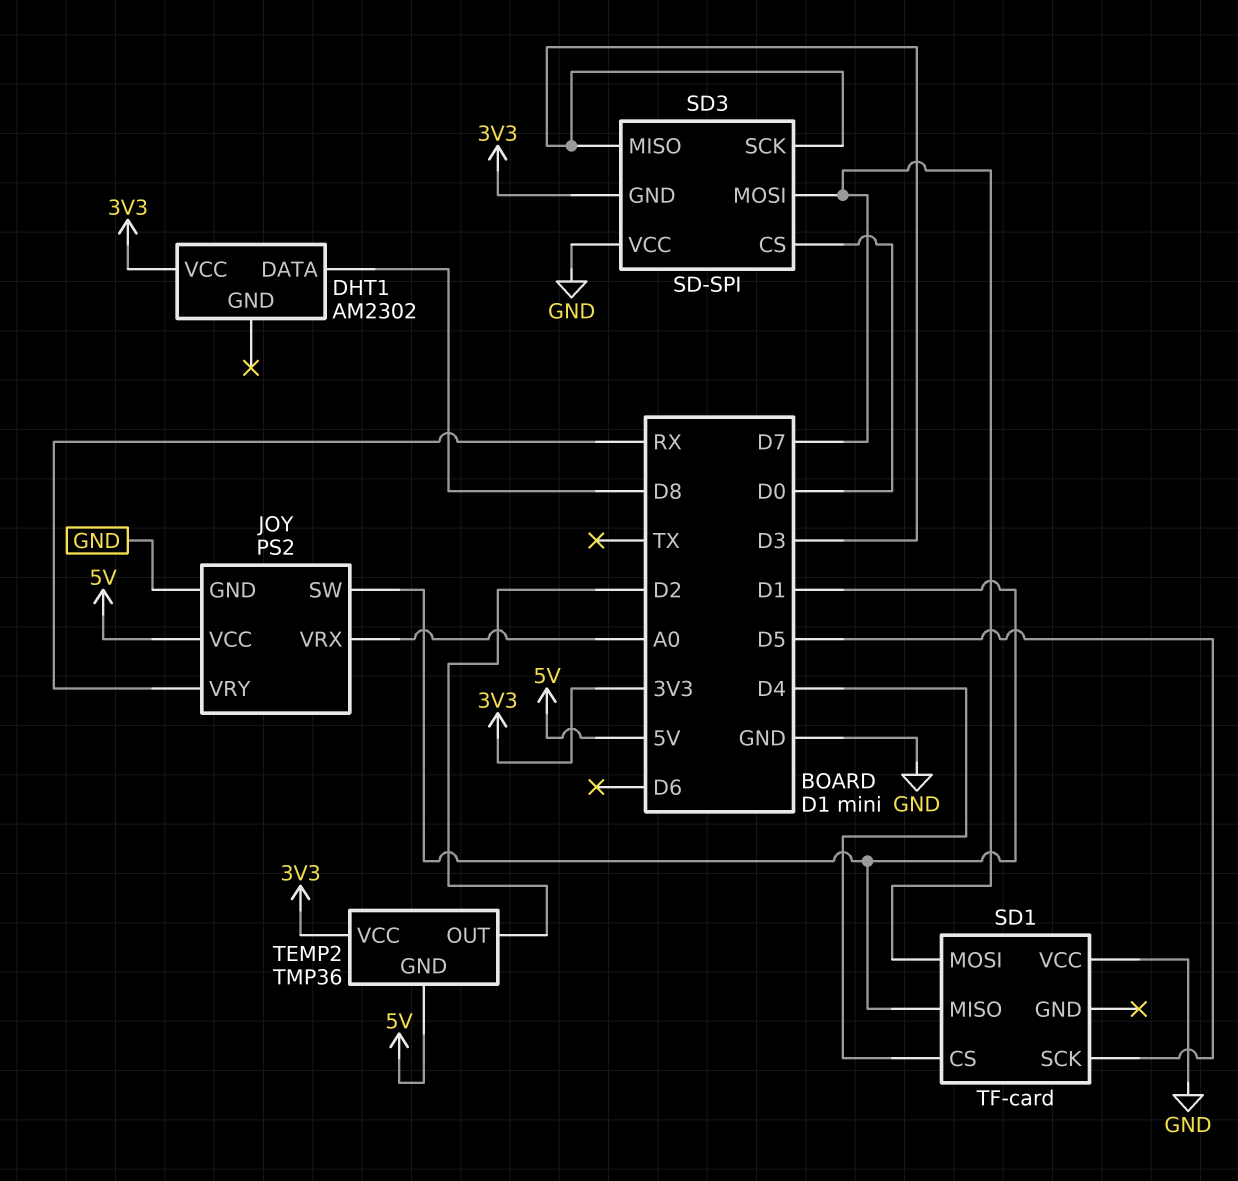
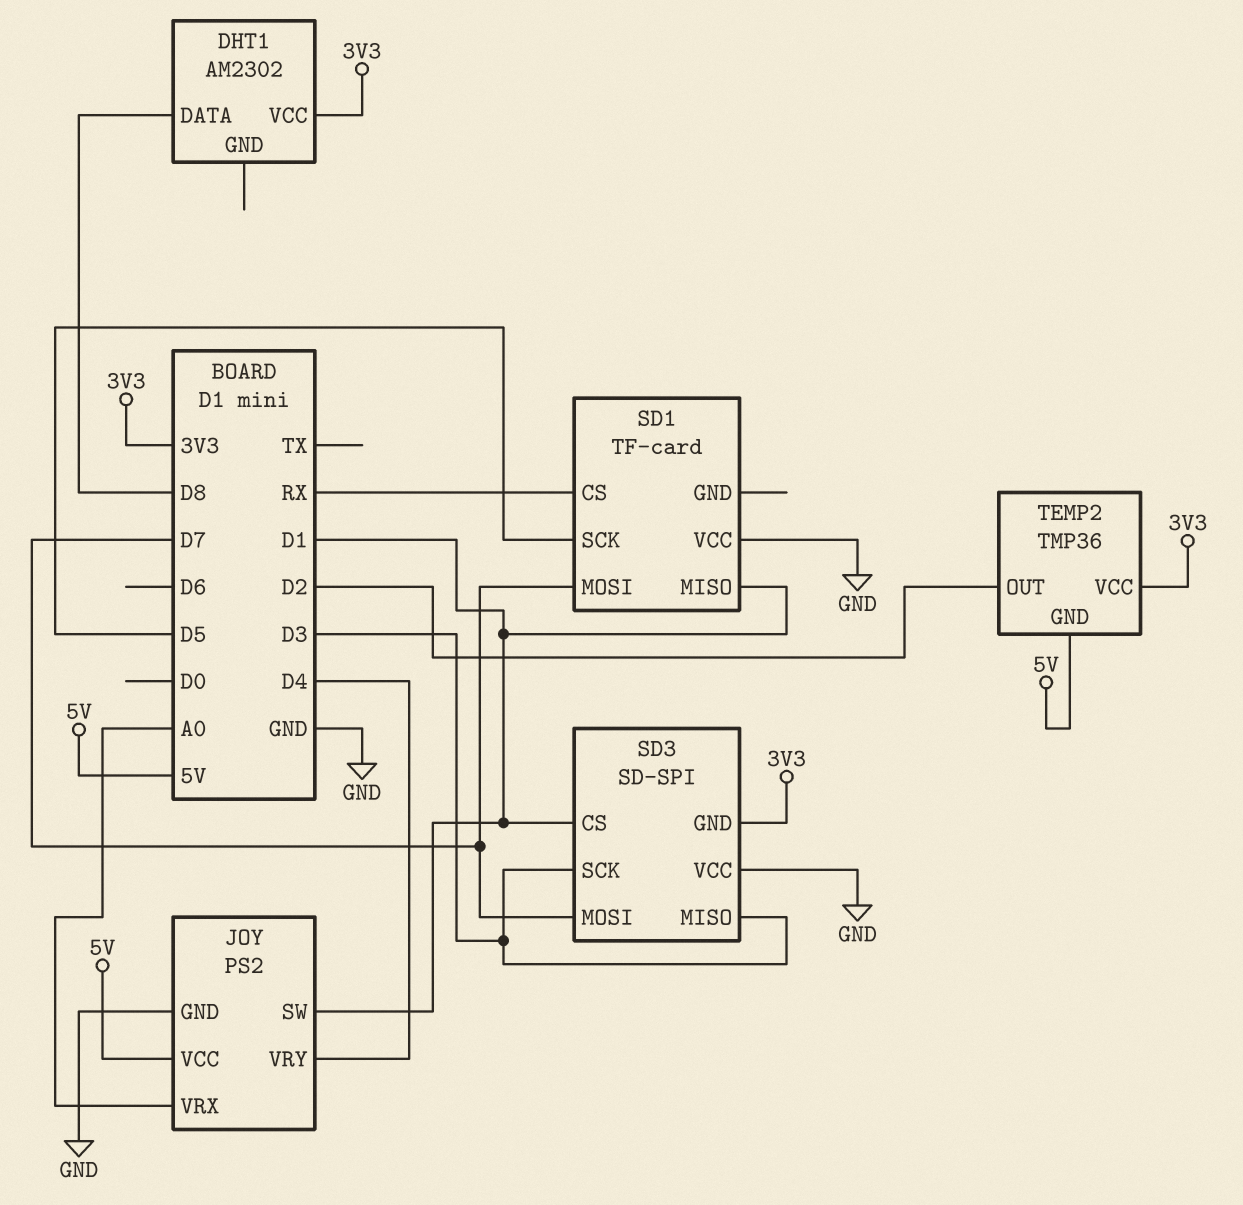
JOY pin VRY: RX -> D4
SD1 pin CS: D4 -> RX
SD3 pin CS: D0 -> D1

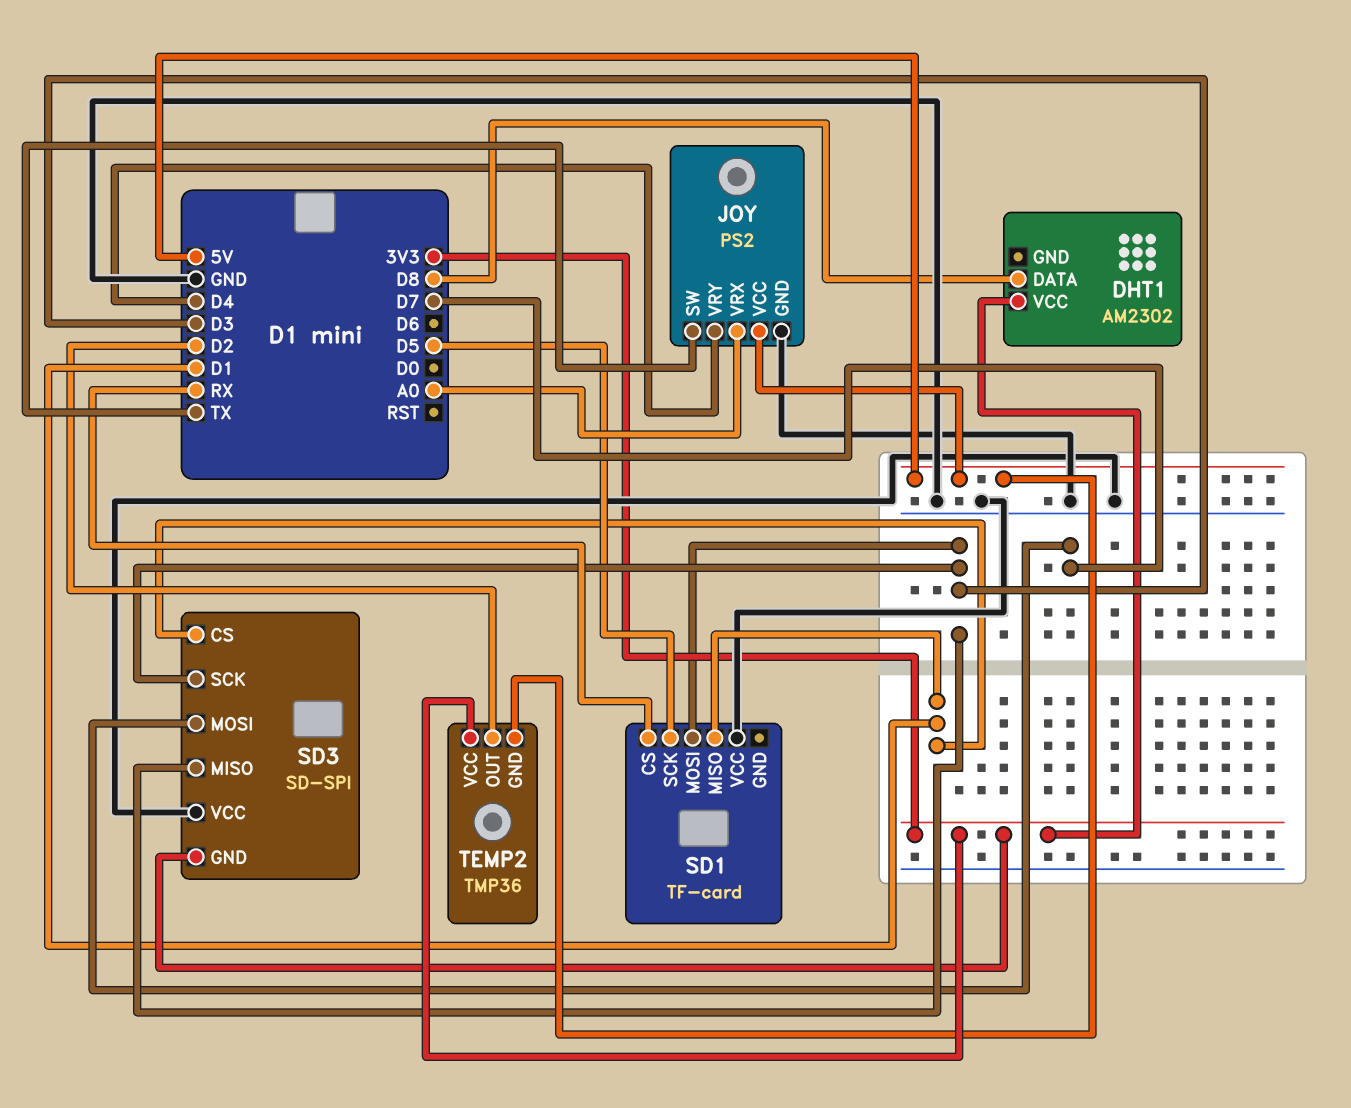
JOY pin SW: D1 -> TX
SD1 pin MOSI: D7 -> D3

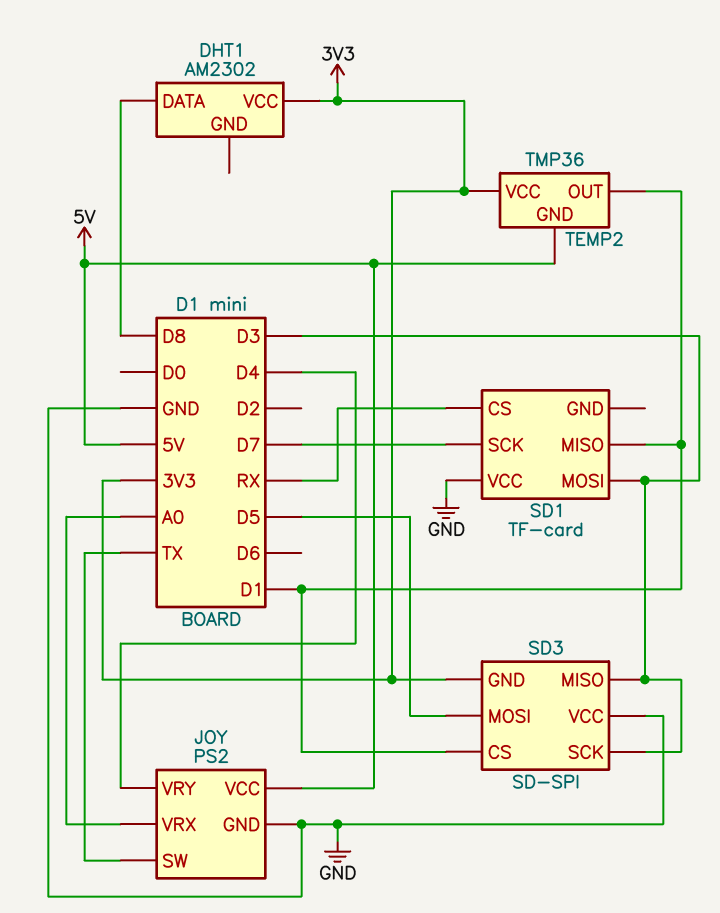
SD1 pin SCK: D5 -> D7
SD3 pin MOSI: D7 -> D5
TEMP2 pin OUT: D2 -> D1

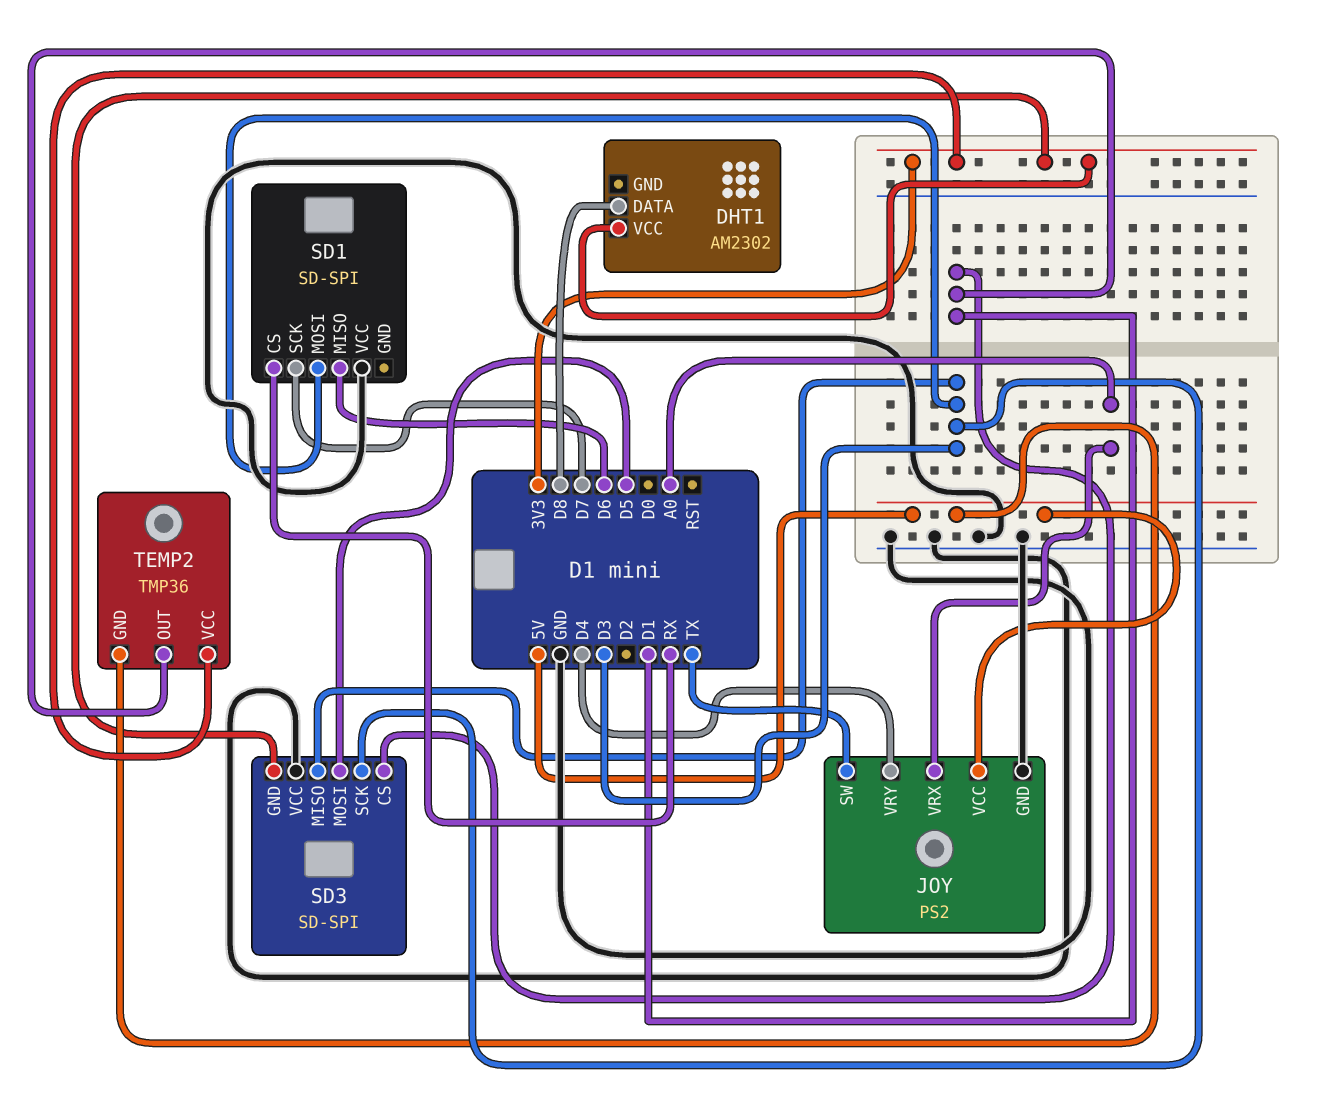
SD1: TF-card -> SD-SPI
SD1 pin MISO: D1 -> D6

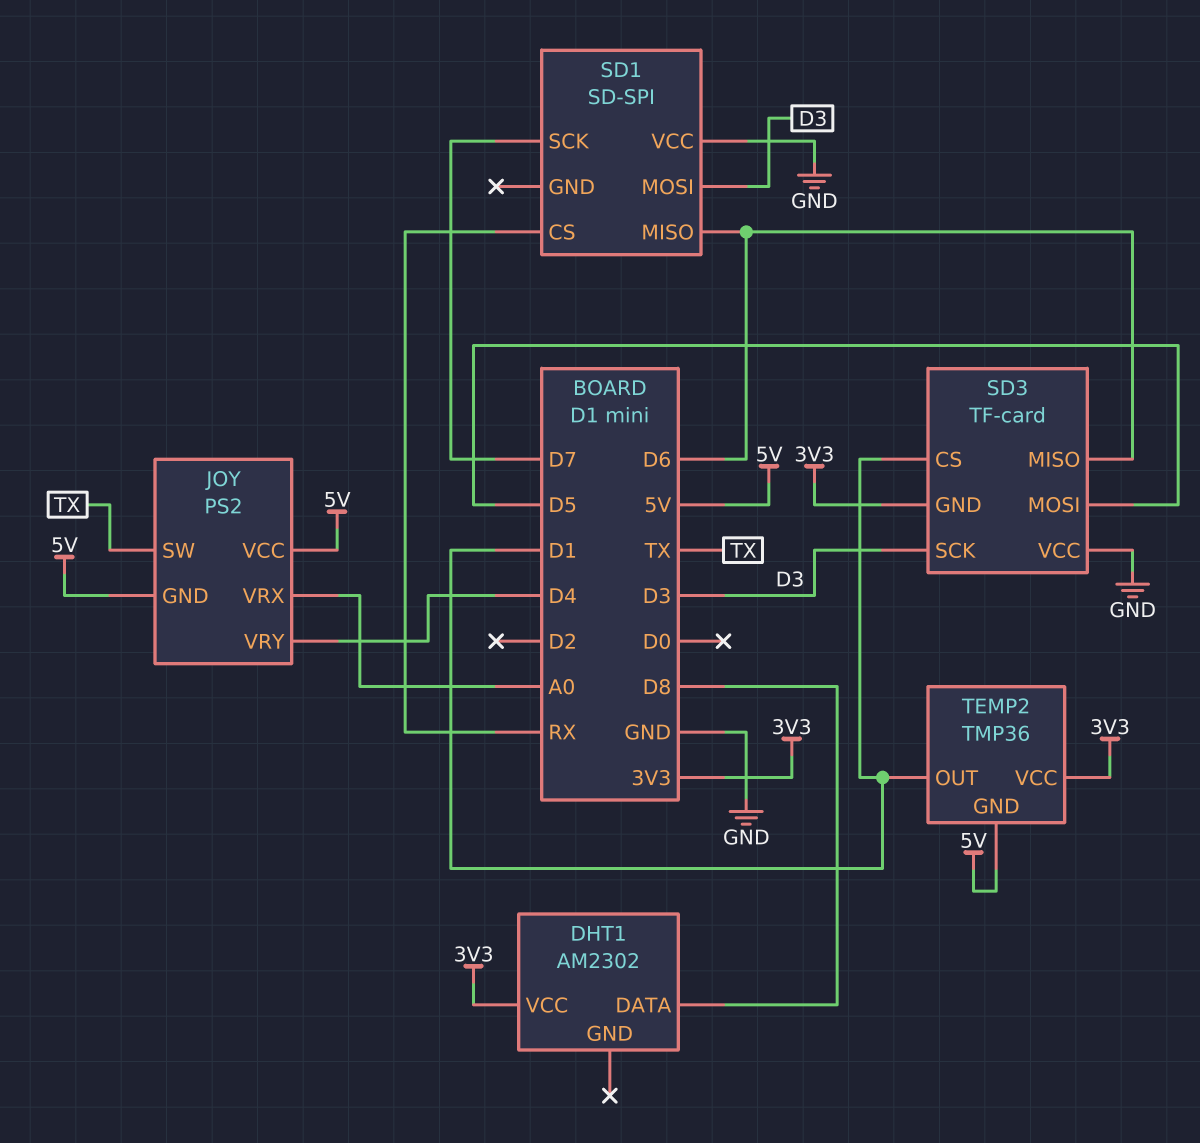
JOY pin GND: GND -> 5V
SD3: SD-SPI -> TF-card
SD3 pin MISO: D3 -> D6

